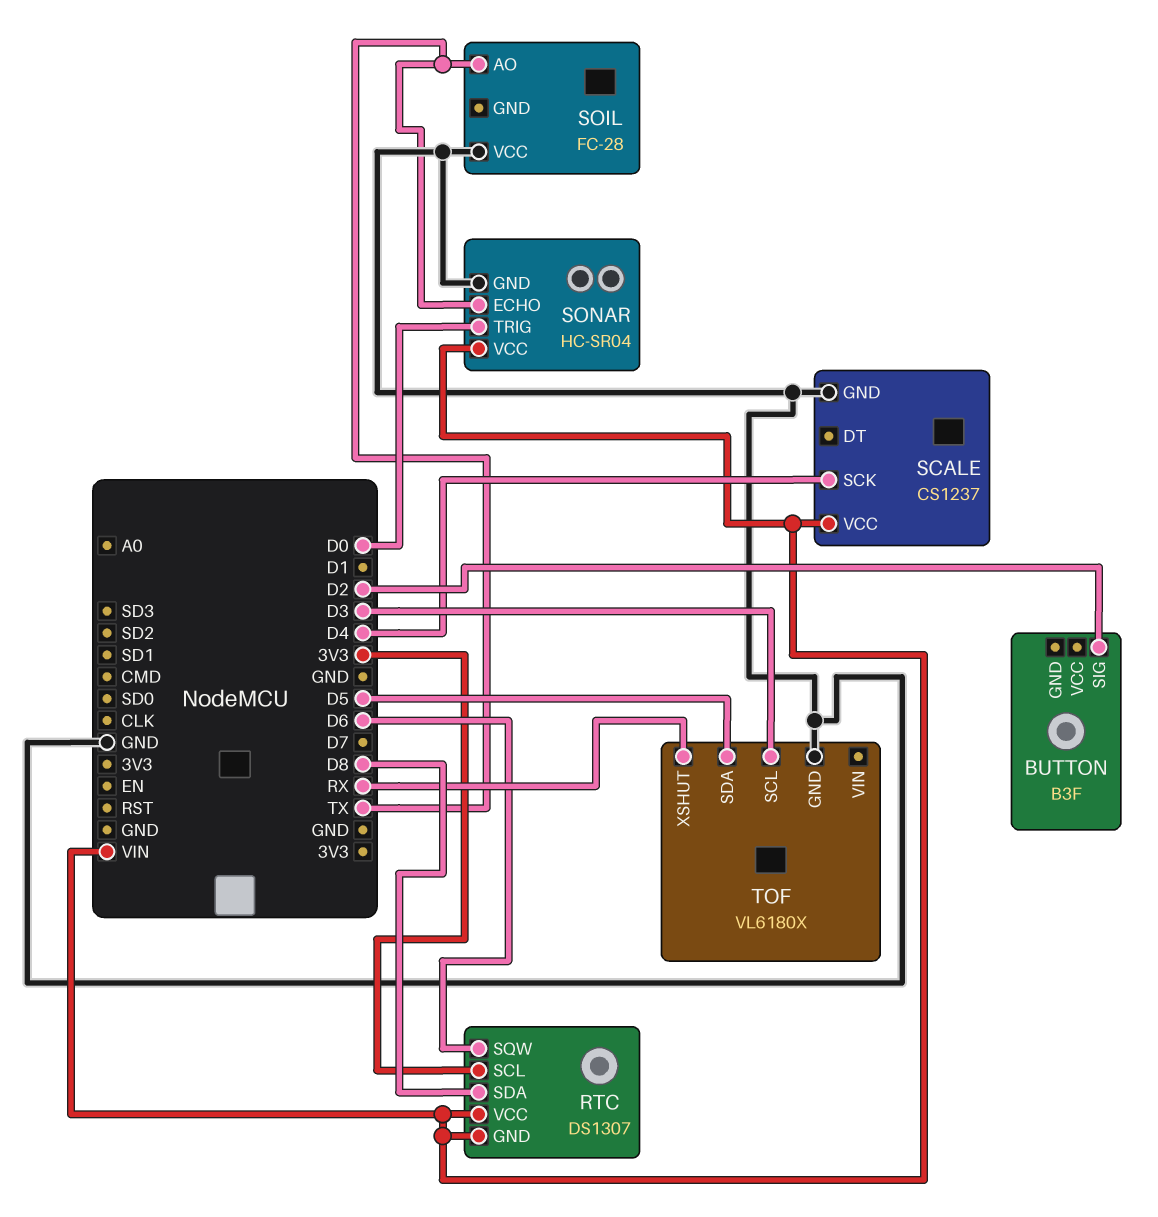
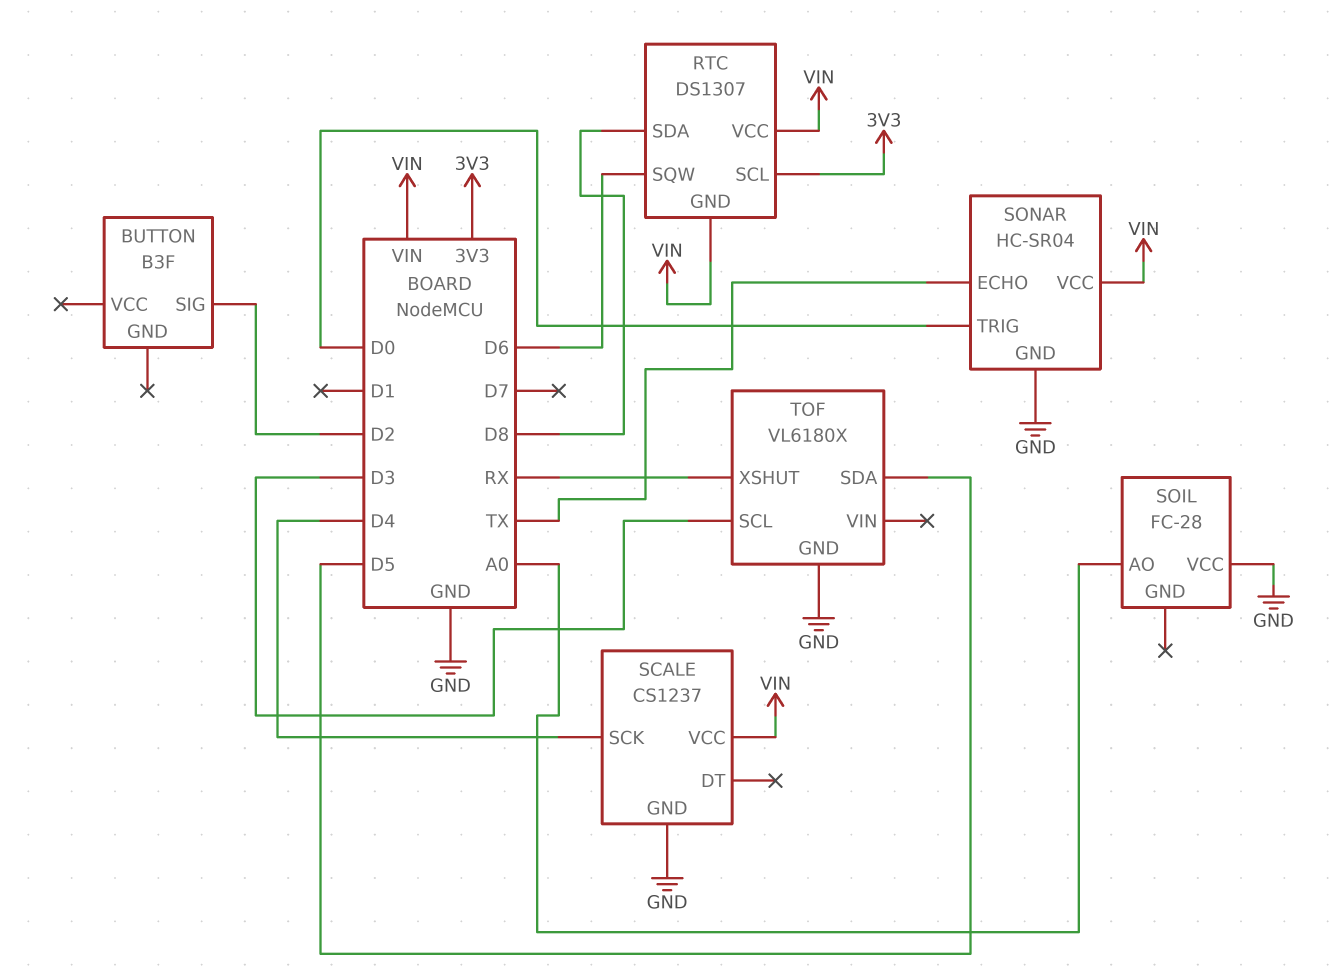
SOIL pin AO: TX -> A0

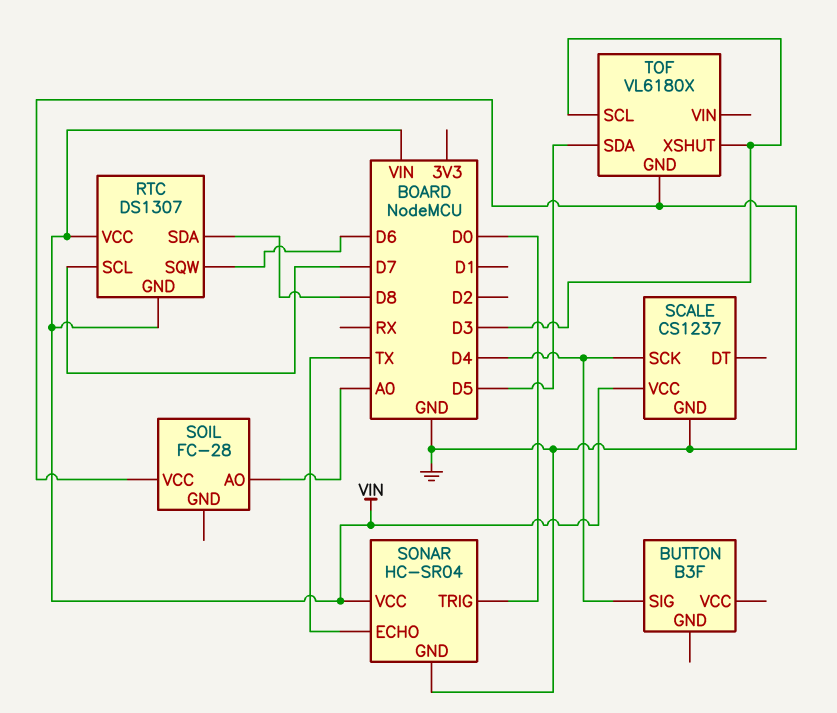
BUTTON pin SIG: D2 -> D4
RTC pin SCL: 3V3 -> D7
TOF pin XSHUT: RX -> D3

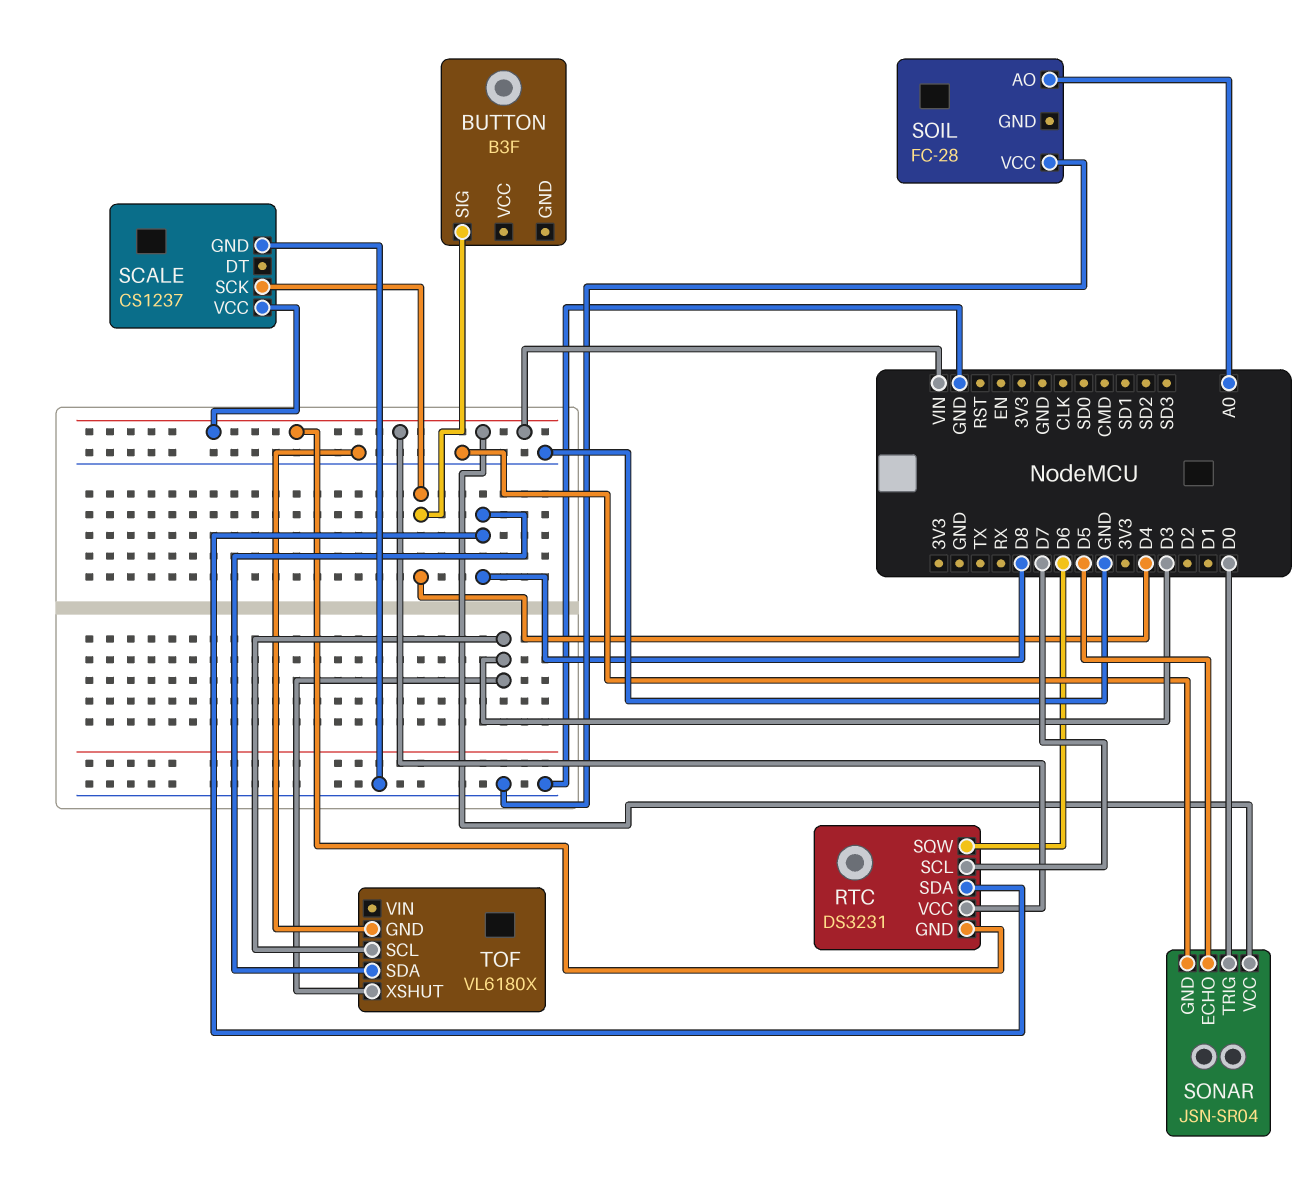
RTC: DS1307 -> DS3231
SONAR: HC-SR04 -> JSN-SR04
SONAR pin ECHO: TX -> D5
TOF pin SDA: D5 -> D8

